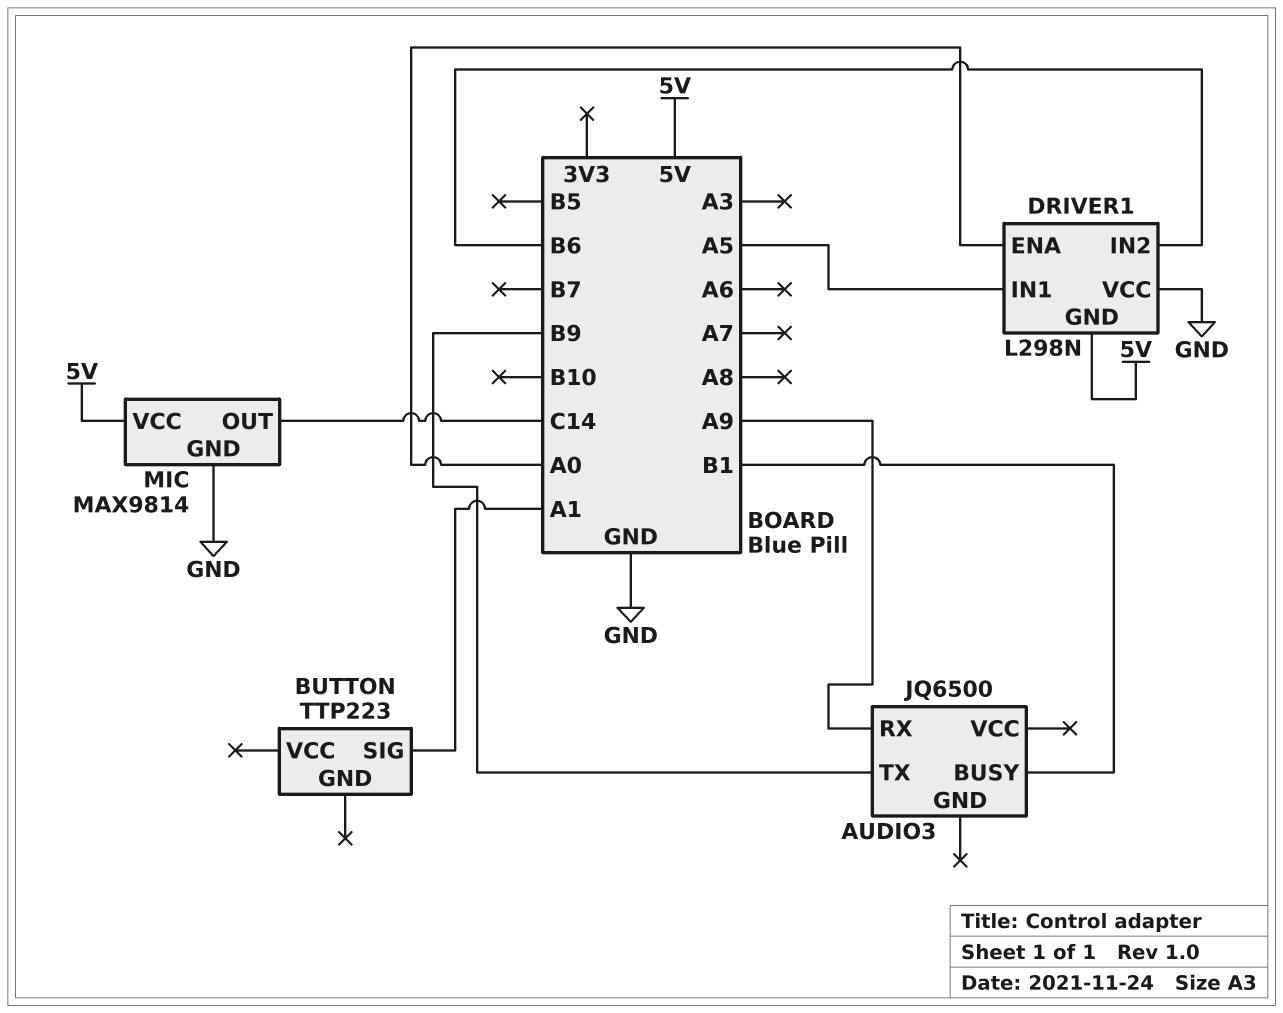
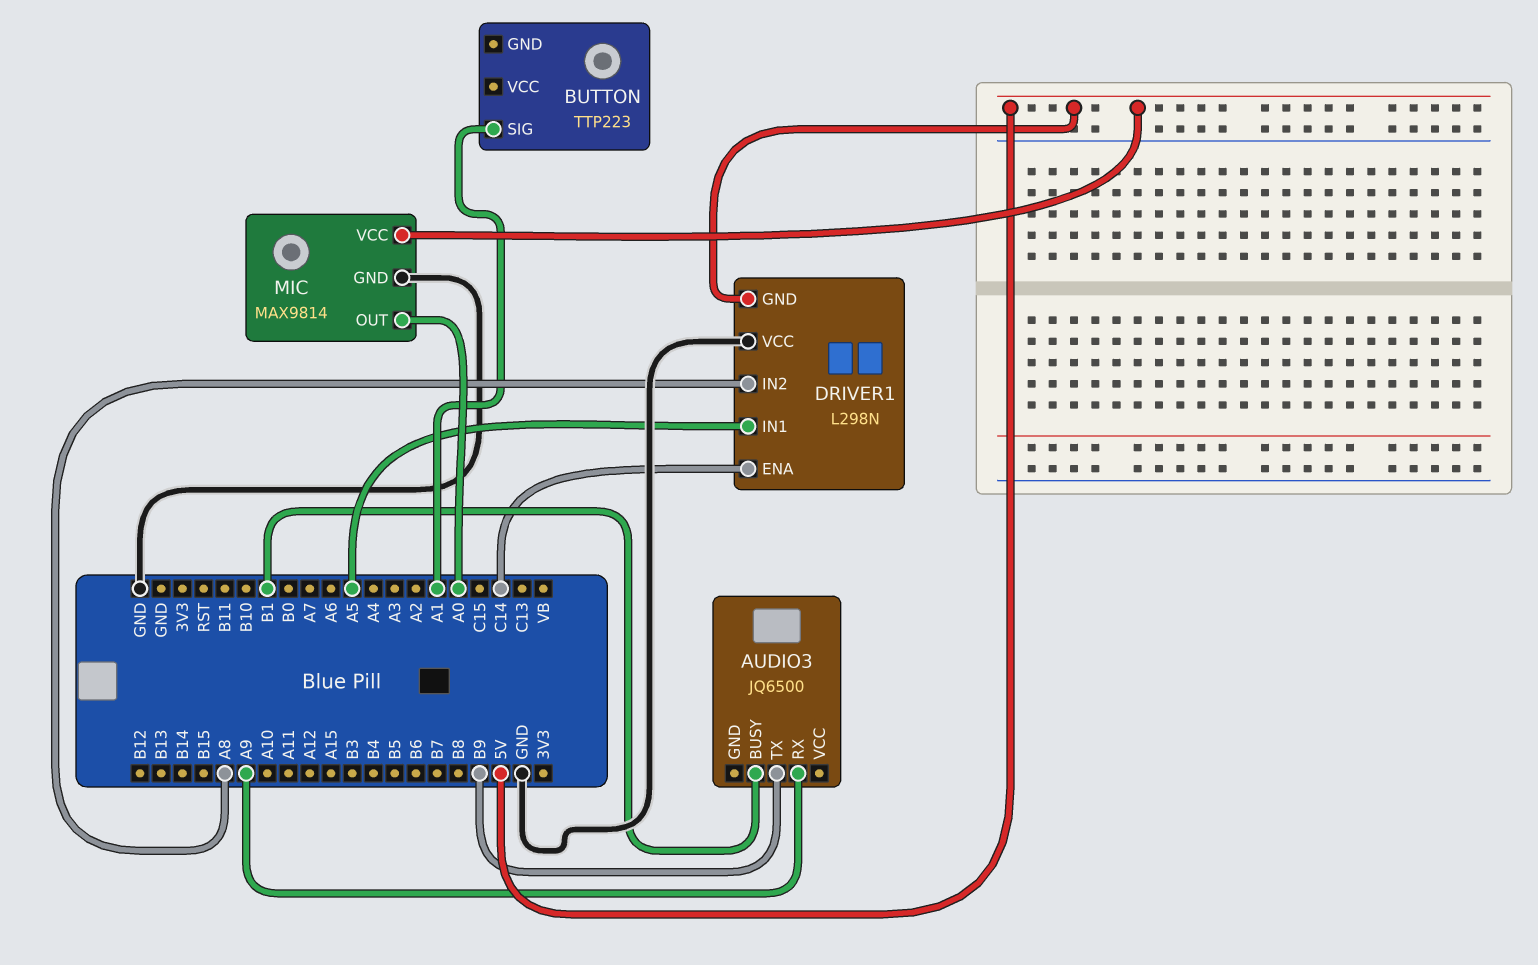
DRIVER1 pin ENA: A0 -> C14
DRIVER1 pin IN2: B6 -> A8
MIC pin OUT: C14 -> A0

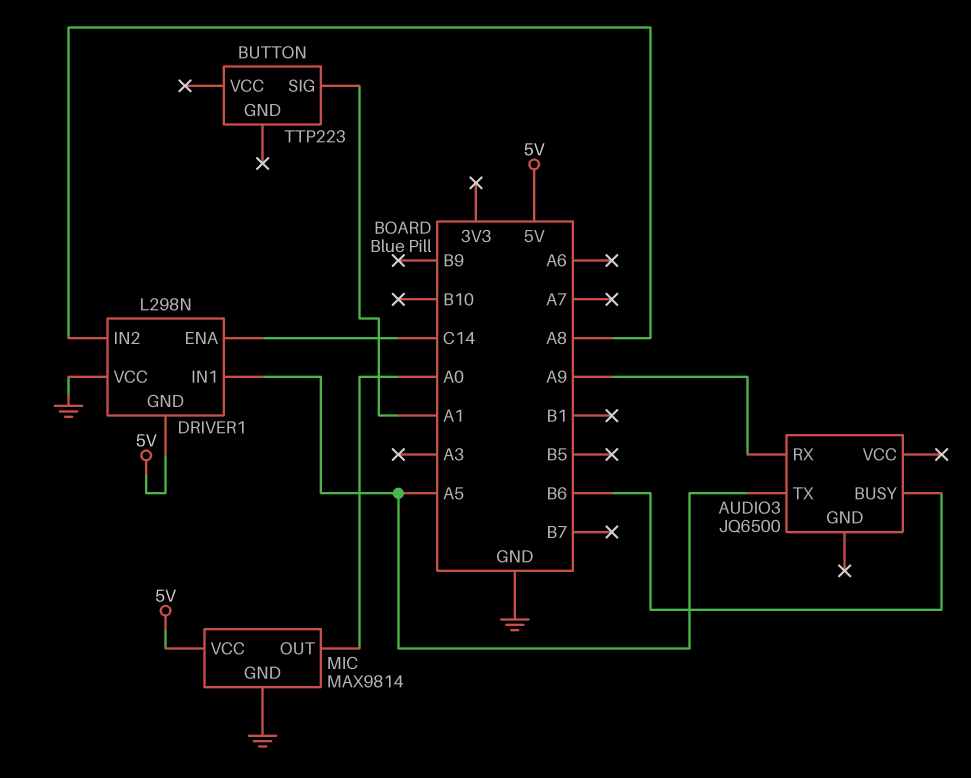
AUDIO3 pin BUSY: B1 -> B6
AUDIO3 pin TX: B9 -> A5

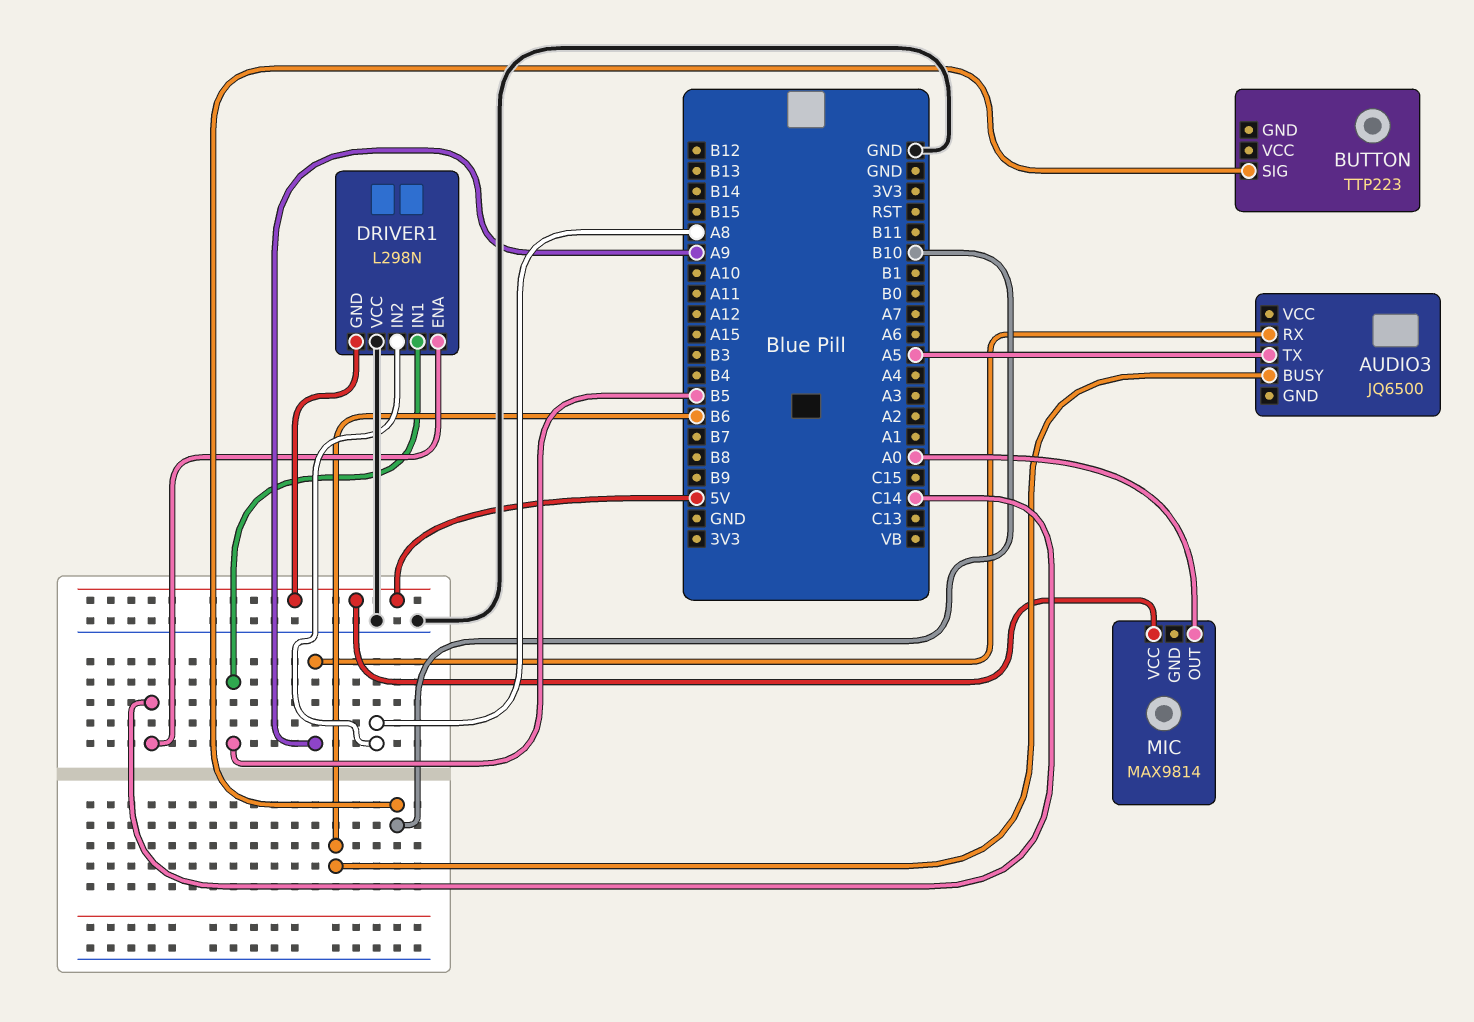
BUTTON pin SIG: A1 -> B10
DRIVER1 pin IN1: A5 -> B5
MIC pin GND: GND -> none

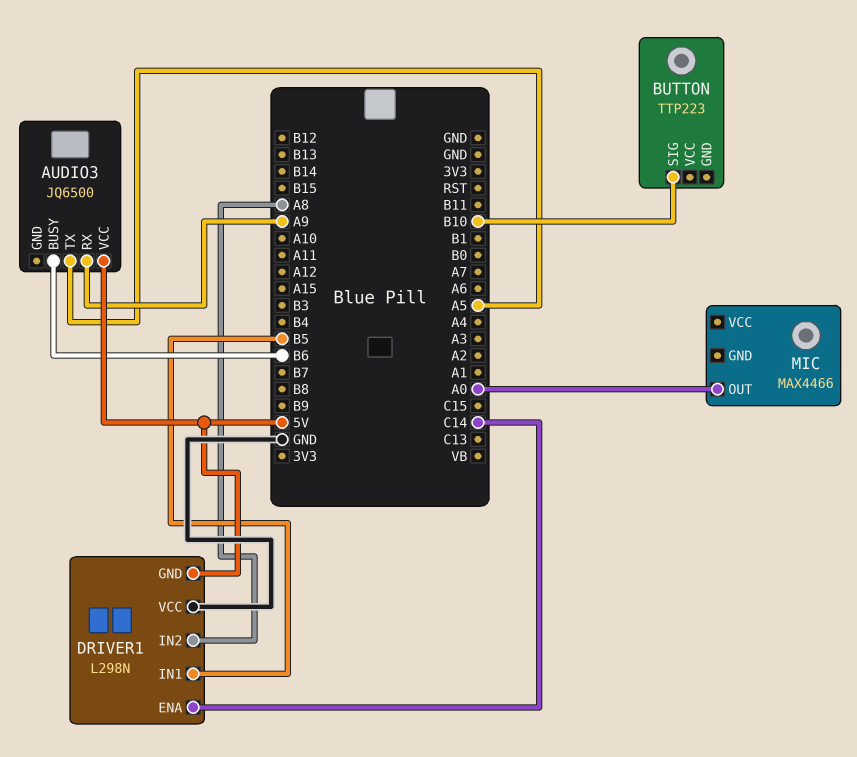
AUDIO3 pin VCC: none -> 5V
MIC: MAX9814 -> MAX4466
MIC pin VCC: 5V -> none

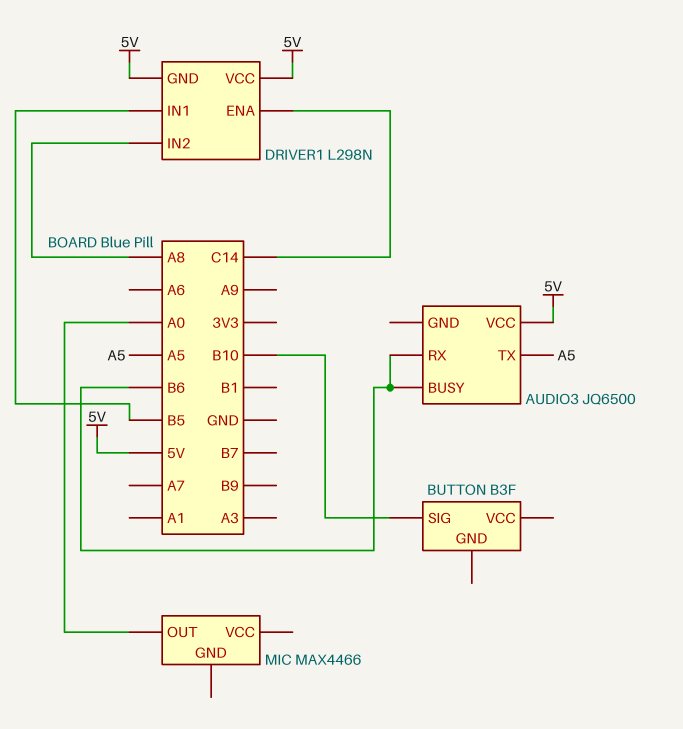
AUDIO3 pin RX: A9 -> B6
BUTTON: TTP223 -> B3F
DRIVER1 pin VCC: GND -> 5V

